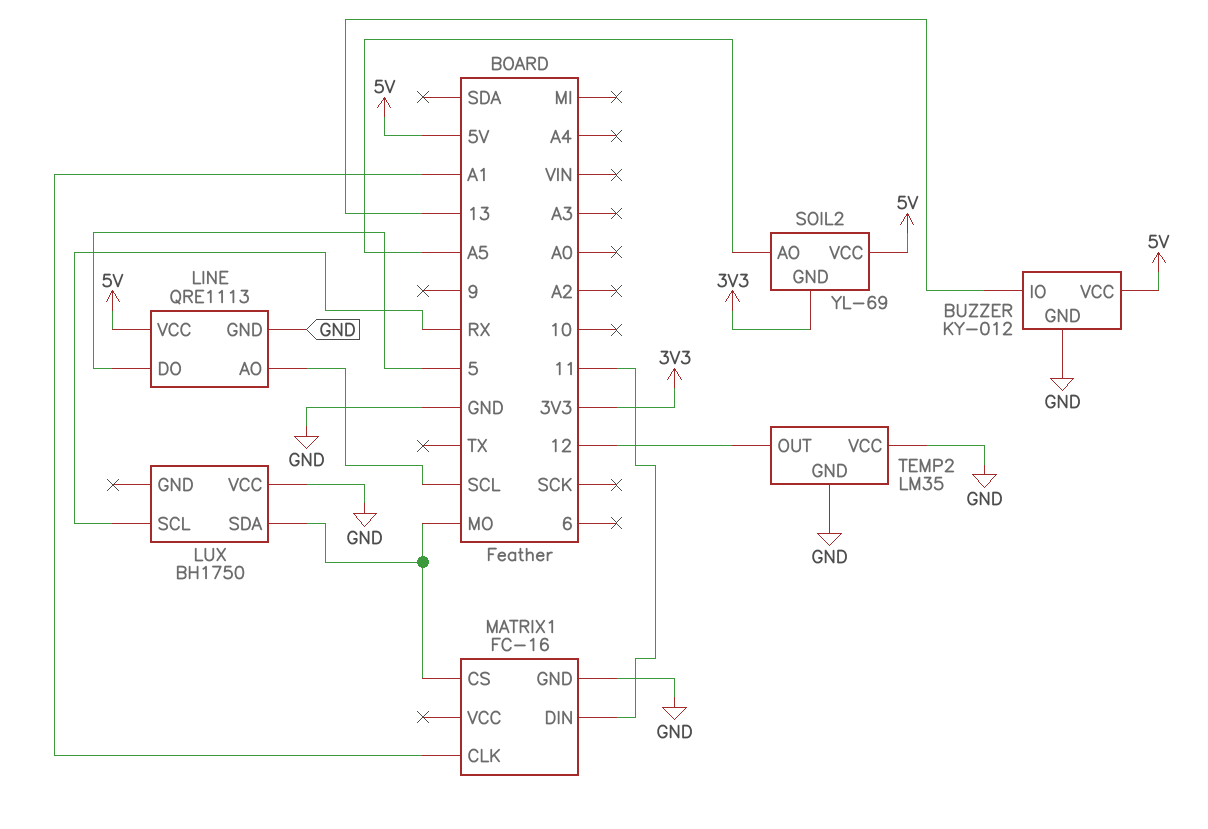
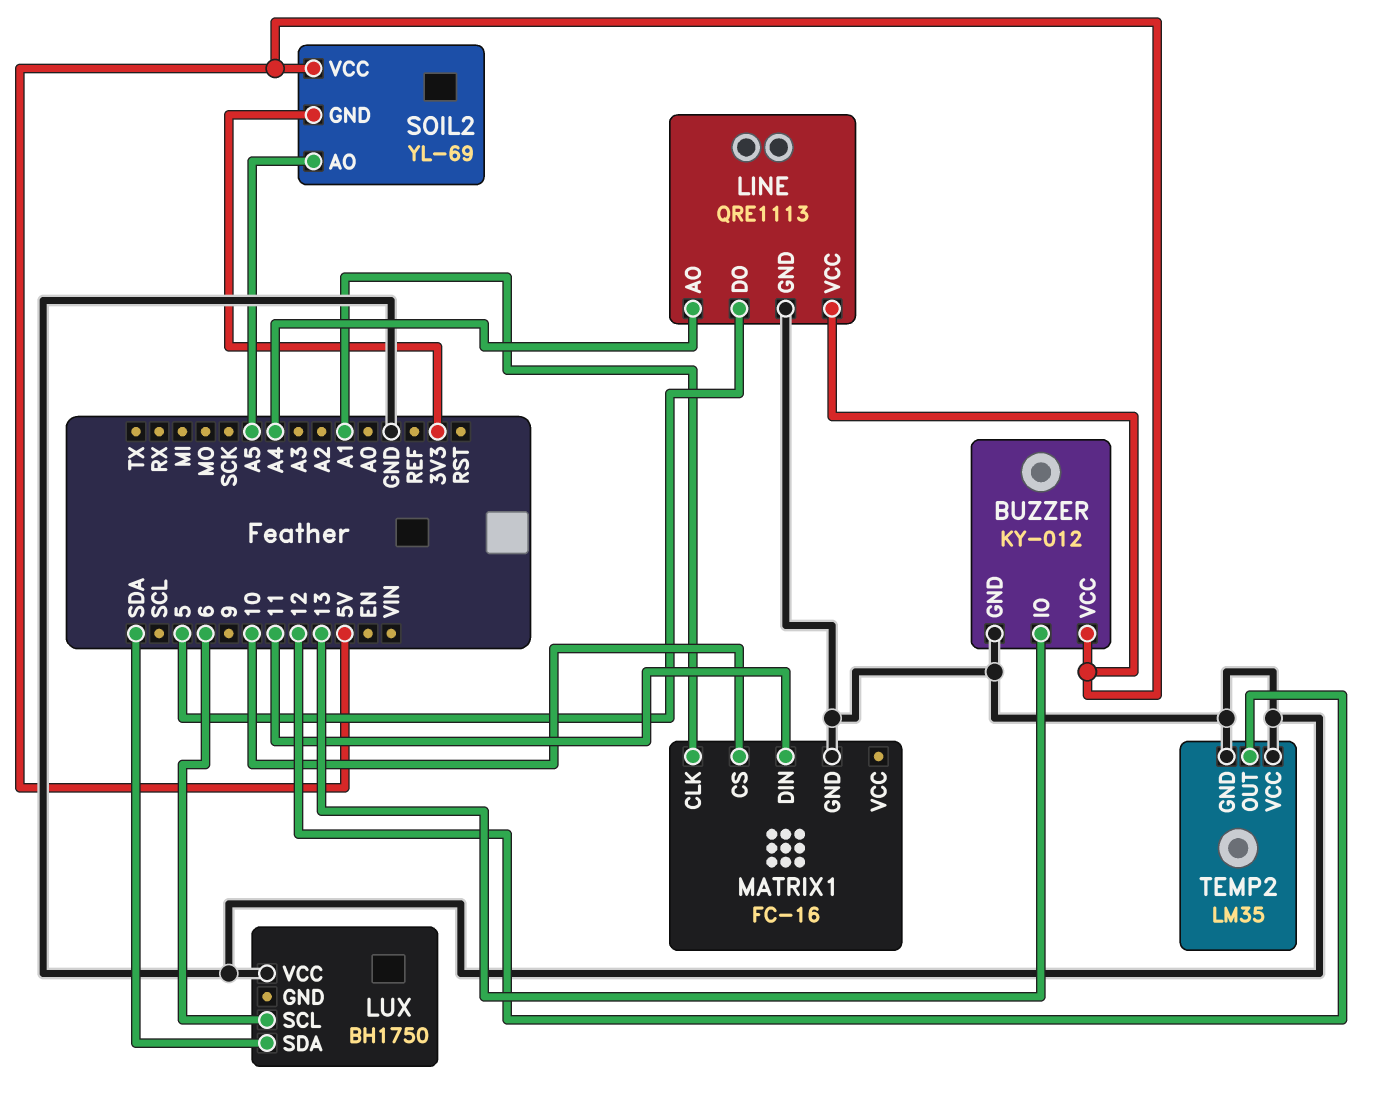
LINE pin AO: SCL -> A4
LUX pin SCL: RX -> 6
LUX pin SDA: MO -> SDA
MATRIX1 pin CS: MO -> 10

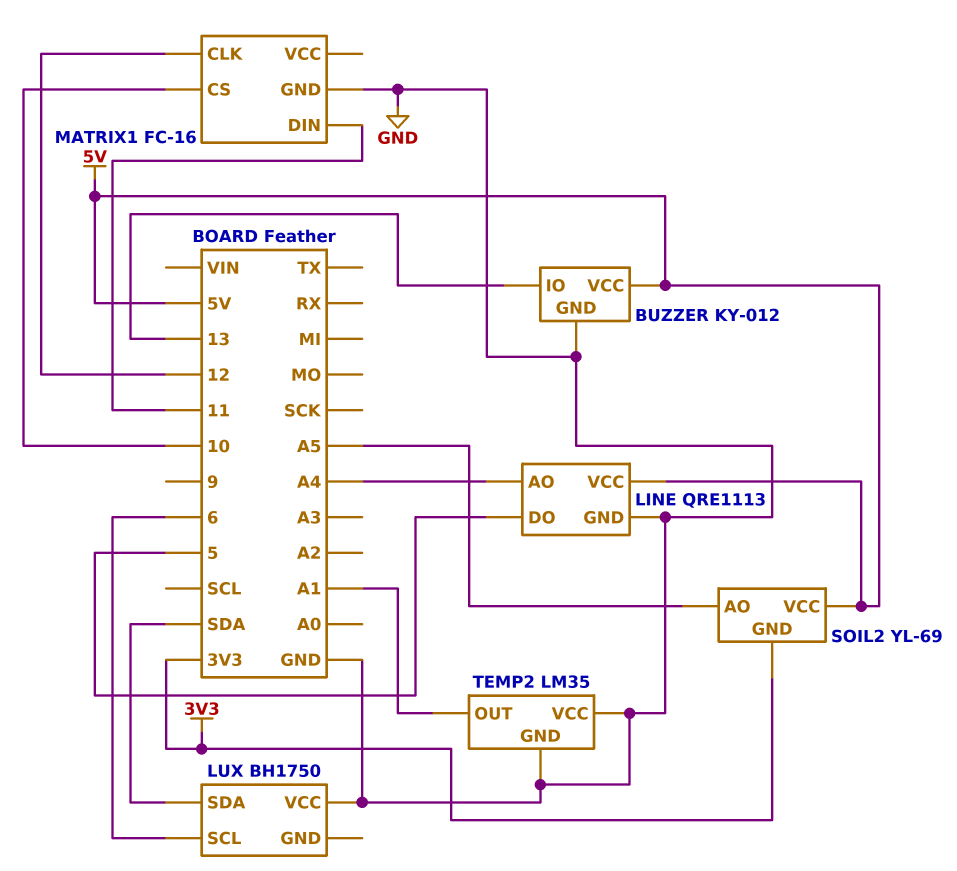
MATRIX1 pin CLK: A1 -> 12
TEMP2 pin OUT: 12 -> A1

